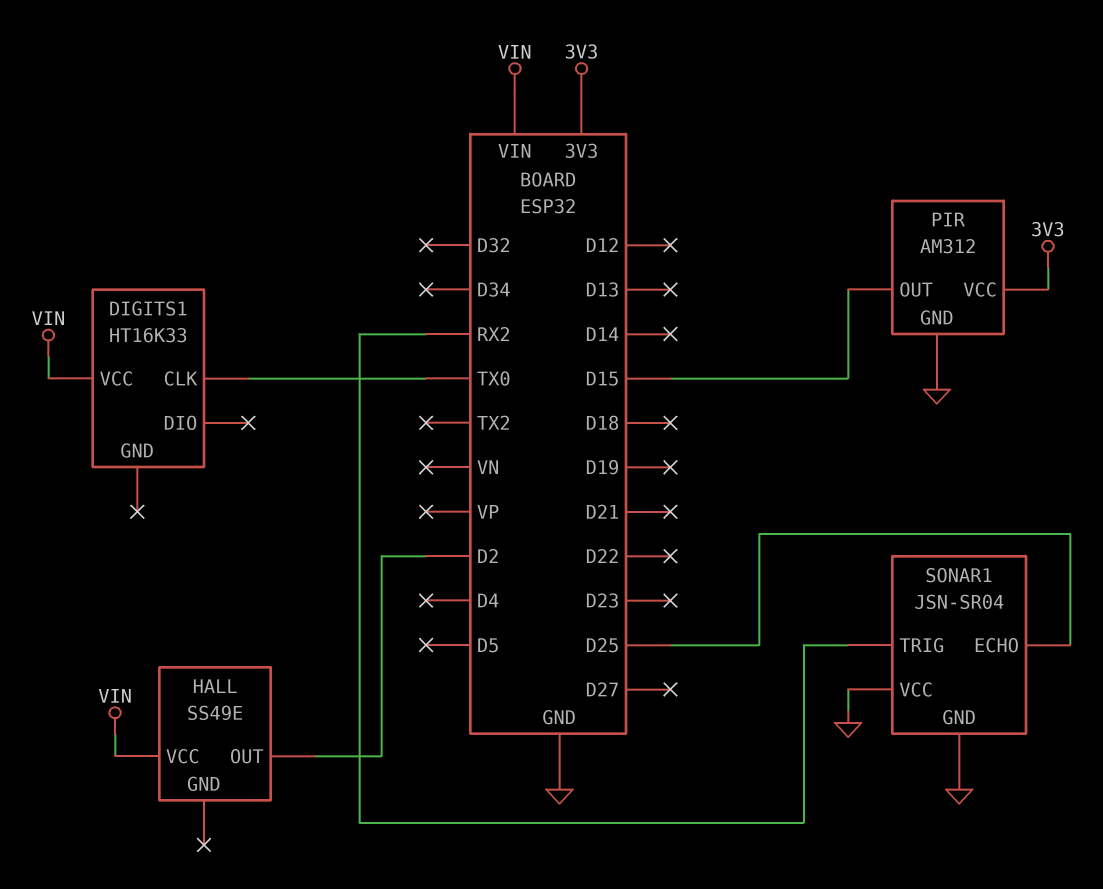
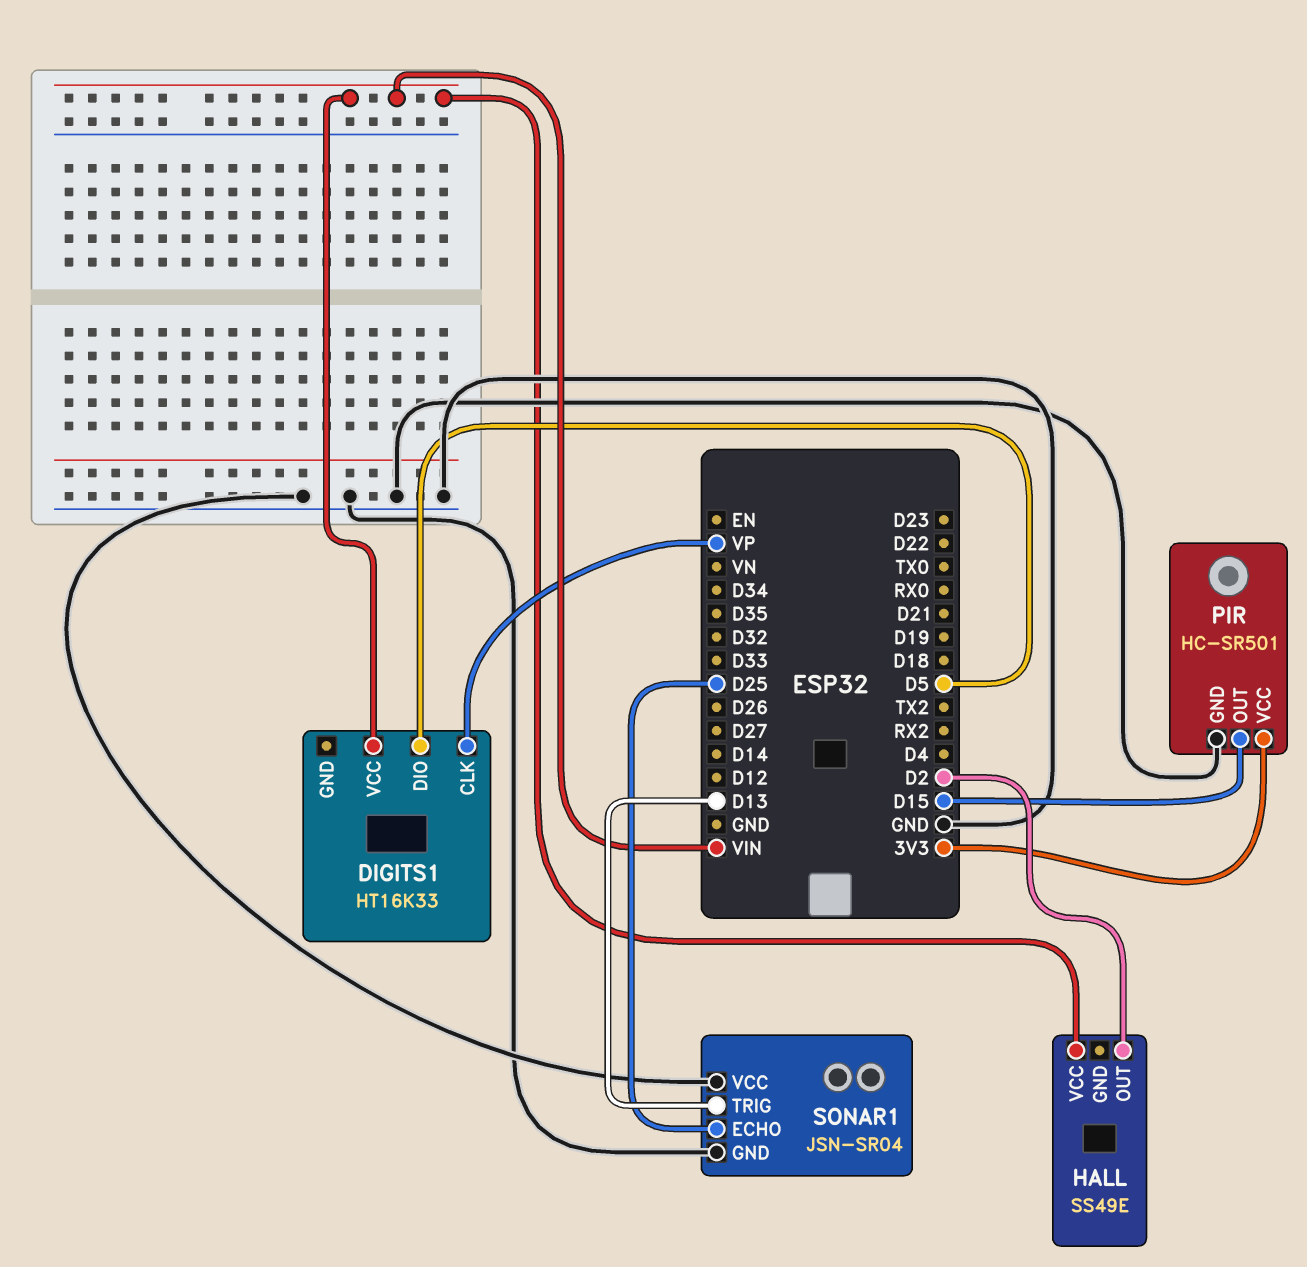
DIGITS1 pin CLK: TX0 -> VP
DIGITS1 pin DIO: none -> D5
PIR: AM312 -> HC-SR501
SONAR1 pin TRIG: RX2 -> D13

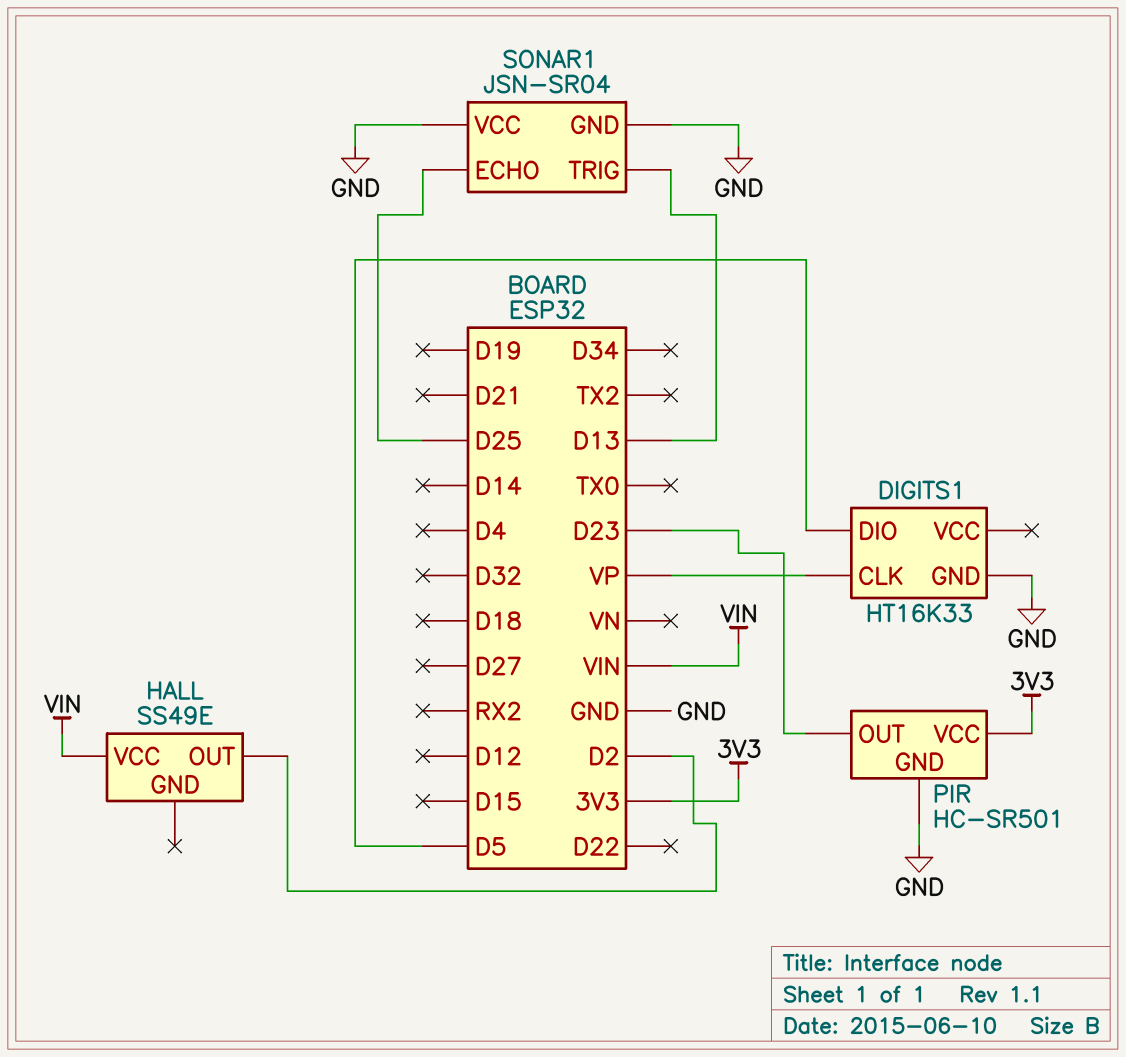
DIGITS1 pin GND: none -> GND
DIGITS1 pin VCC: VIN -> none
PIR pin OUT: D15 -> D23

